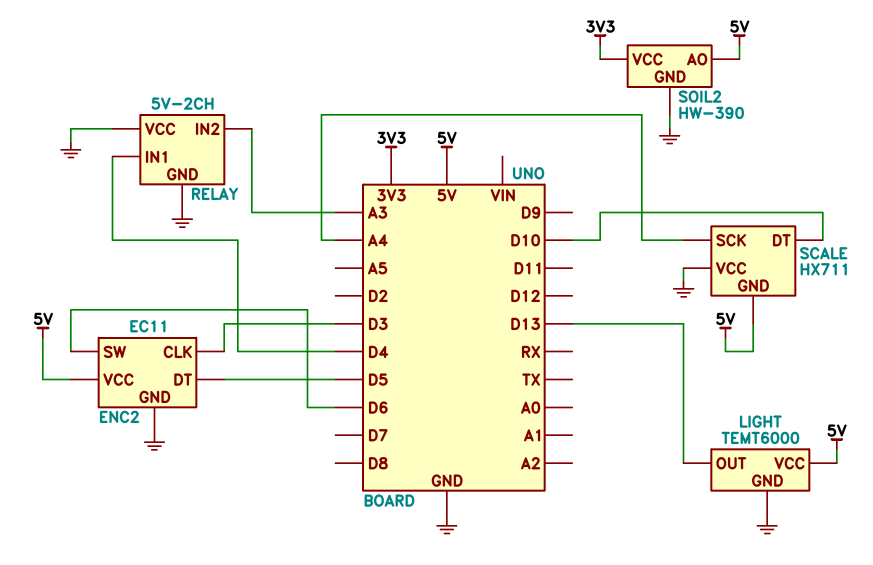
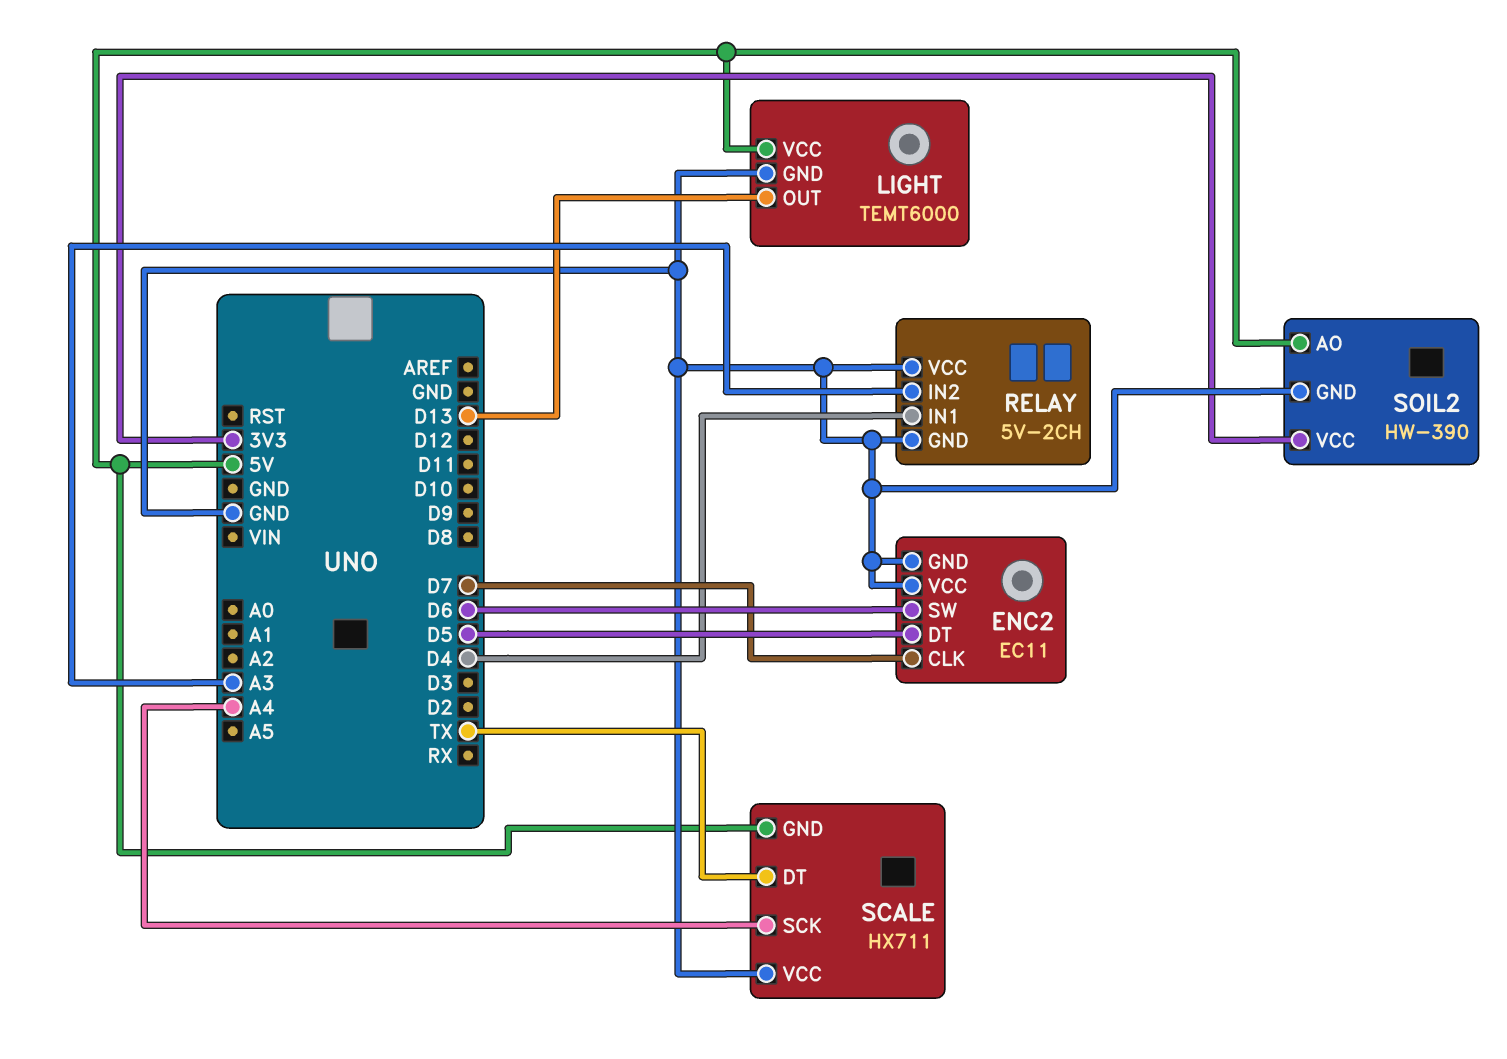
ENC2 pin CLK: D3 -> D7
ENC2 pin VCC: 5V -> GND
SCALE pin DT: D10 -> TX

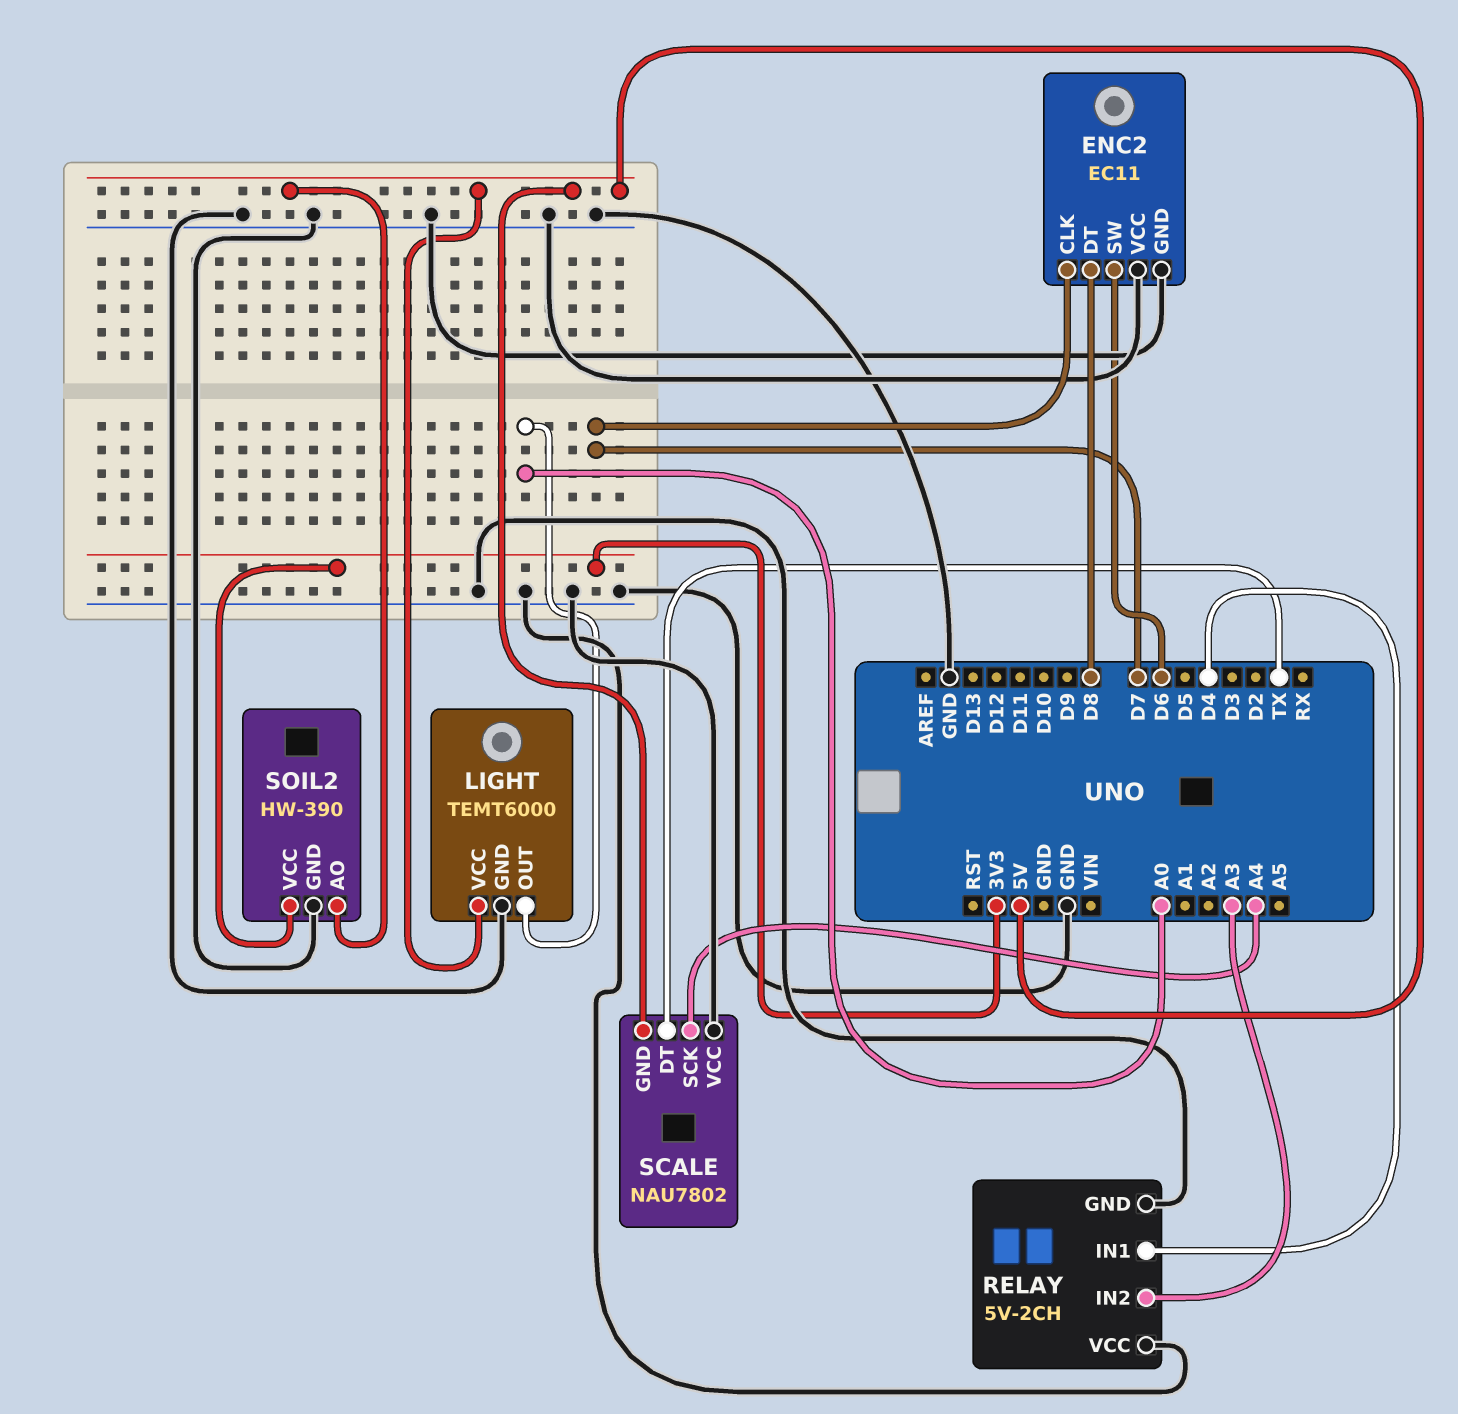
ENC2 pin DT: D5 -> D8
LIGHT pin OUT: D13 -> A0
SCALE: HX711 -> NAU7802

